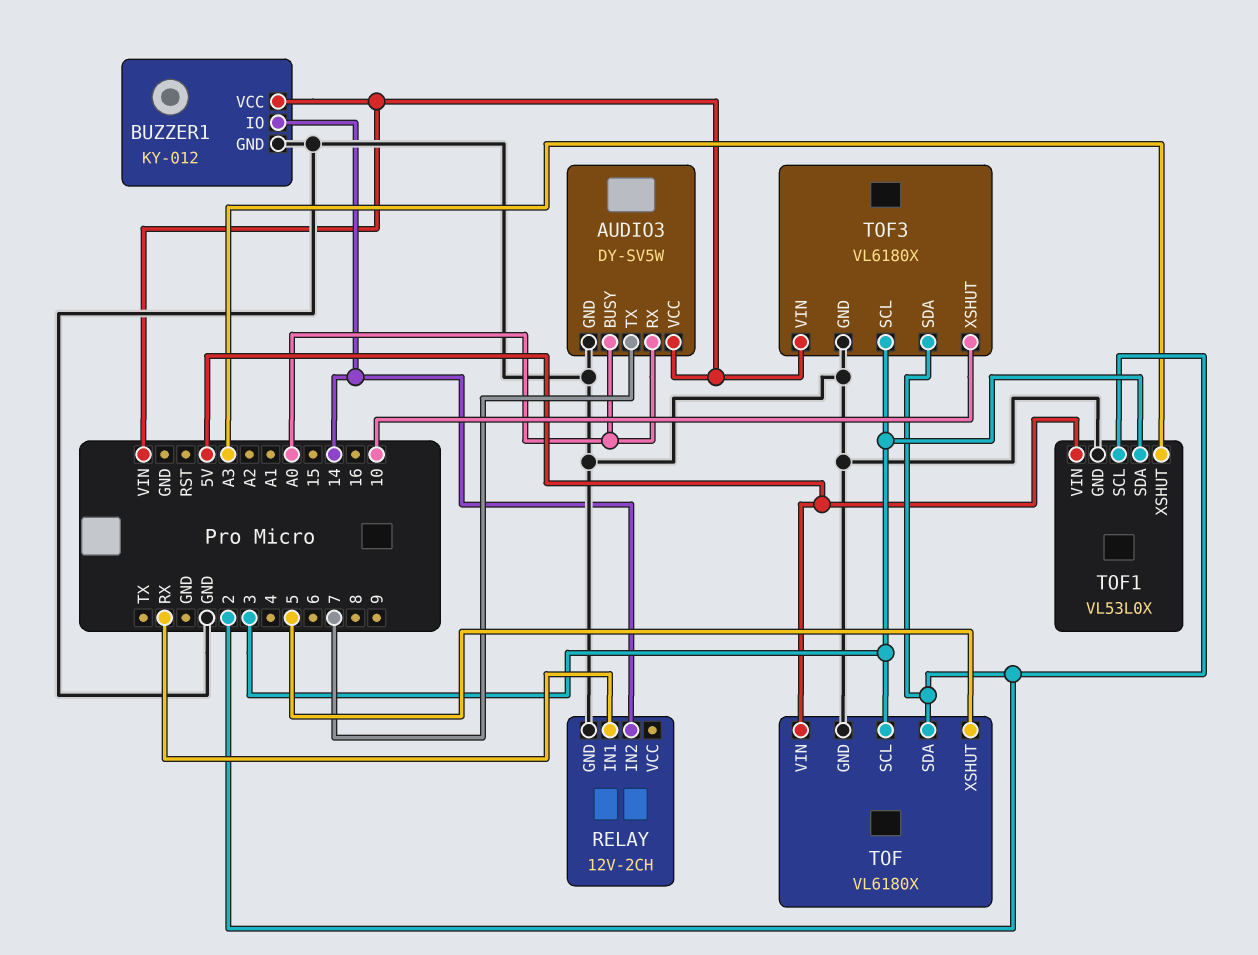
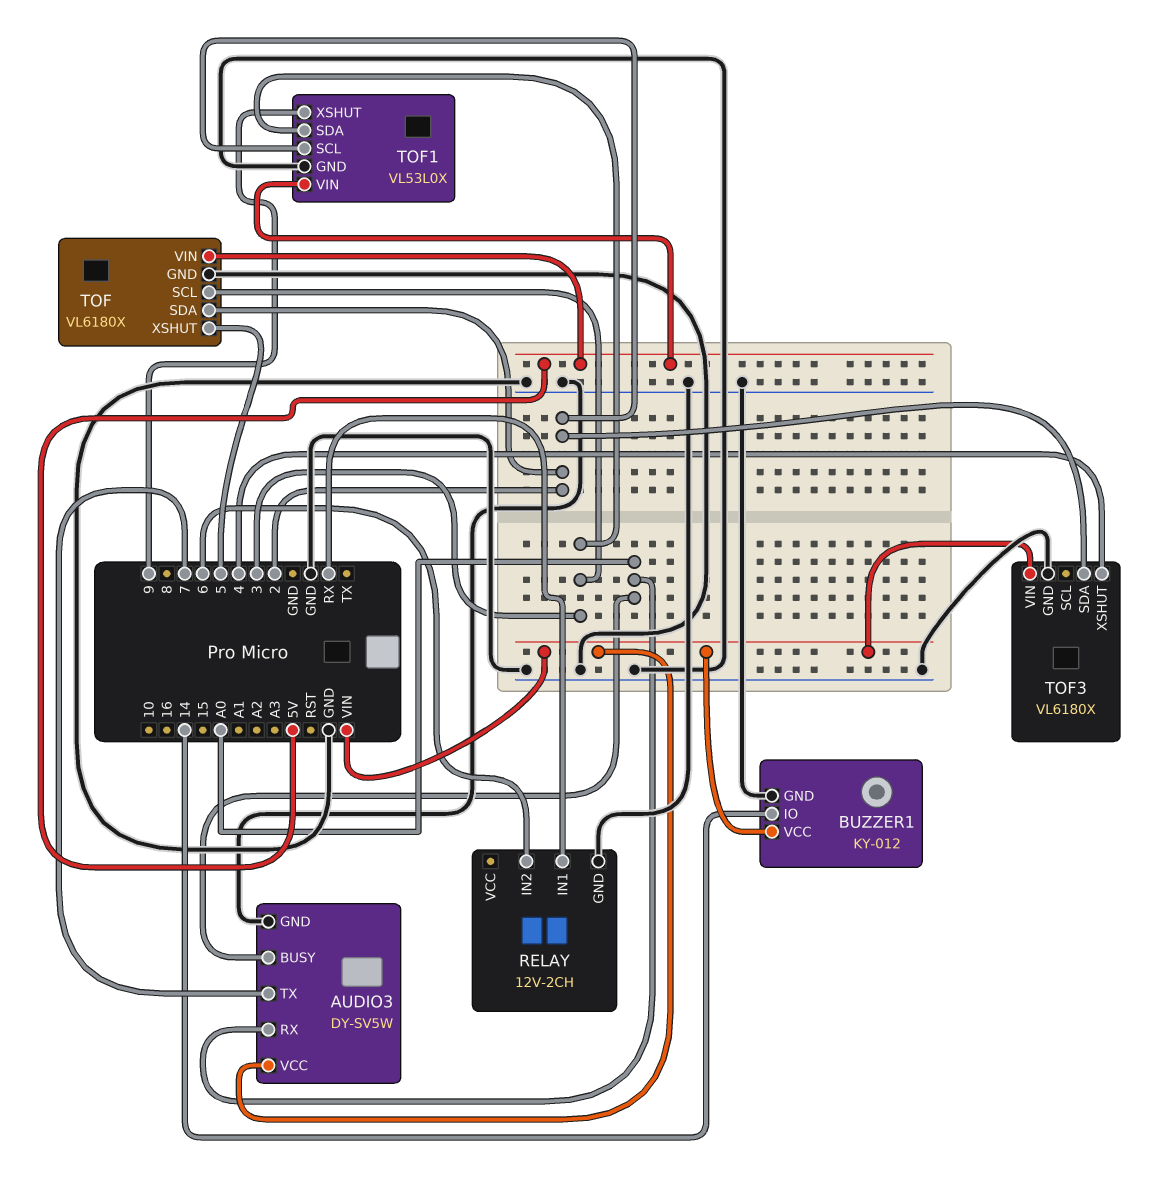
RELAY pin IN2: 14 -> 6
TOF1 pin XSHUT: A3 -> 9
TOF3 pin SCL: 3 -> none
TOF3 pin XSHUT: 10 -> 4

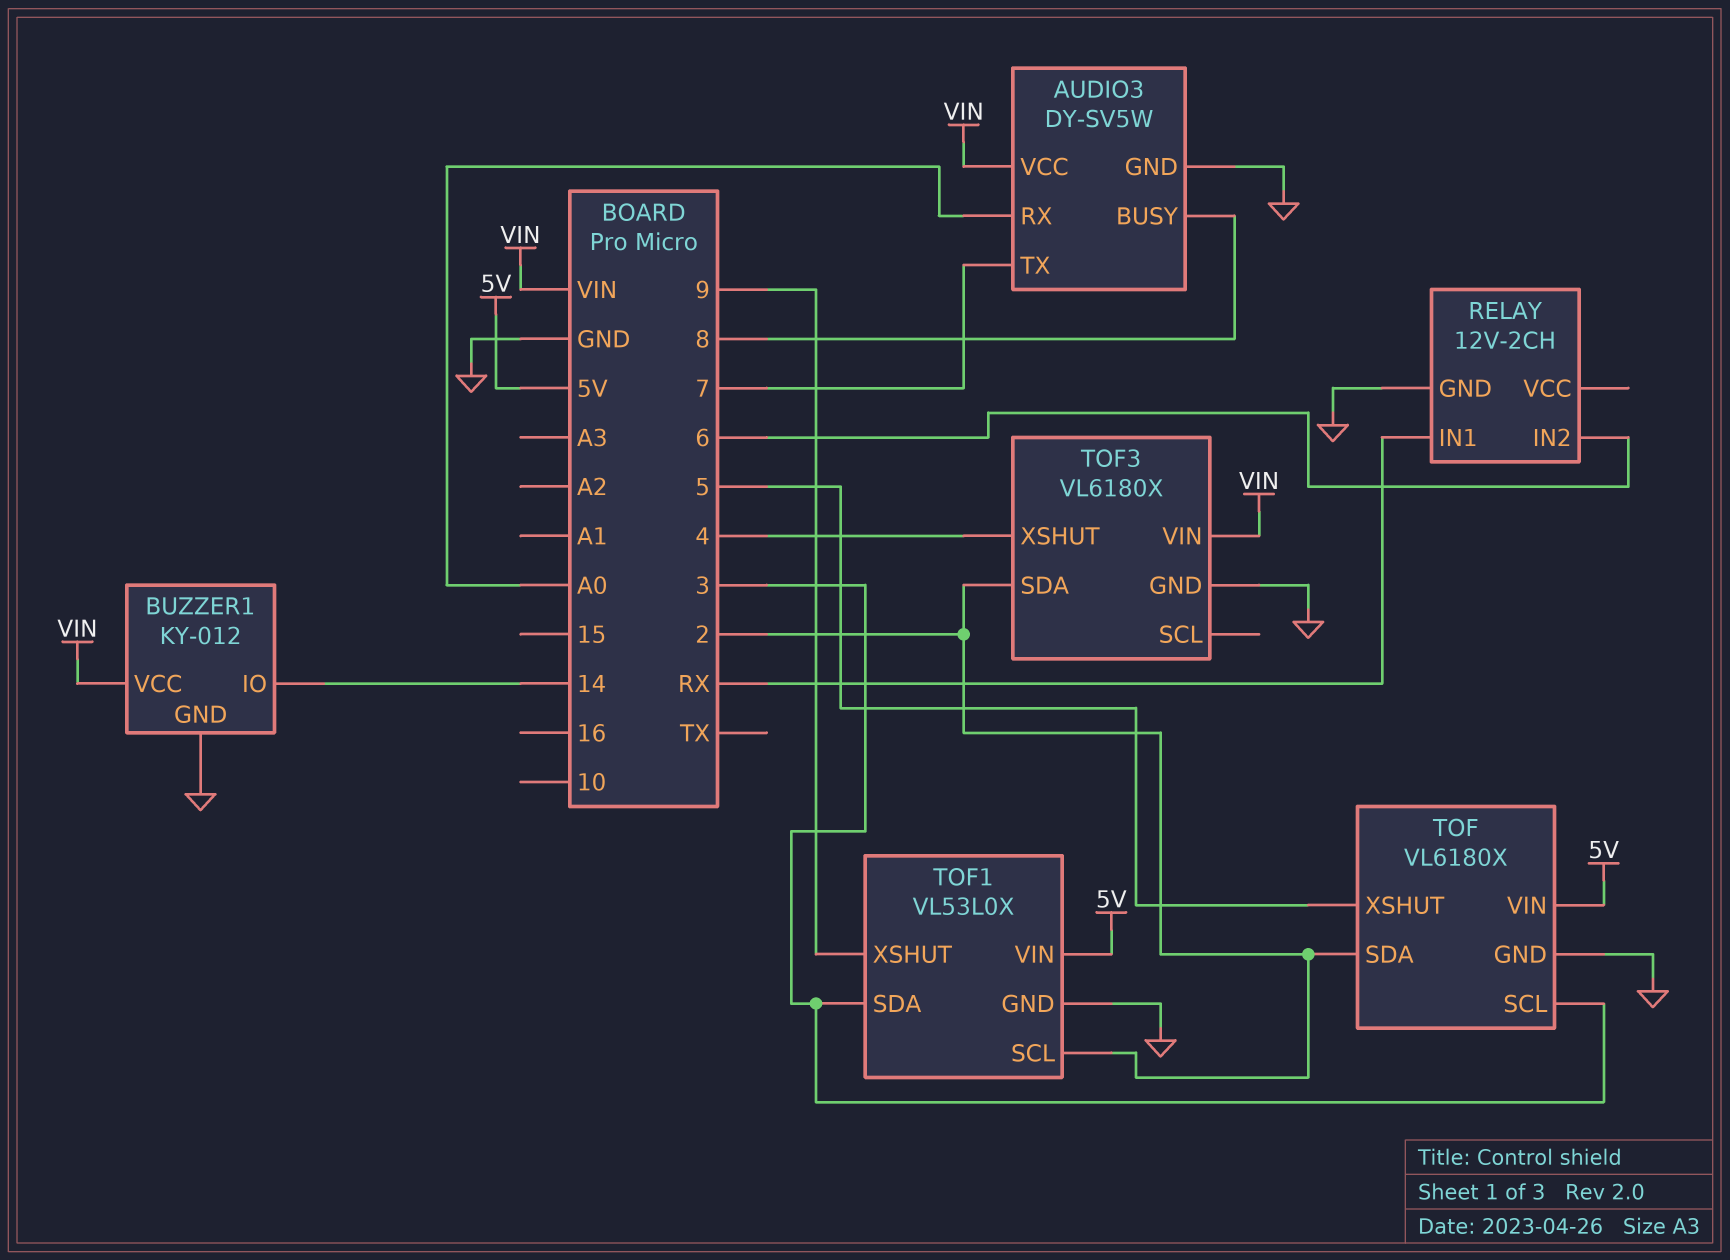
AUDIO3 pin BUSY: A0 -> 8

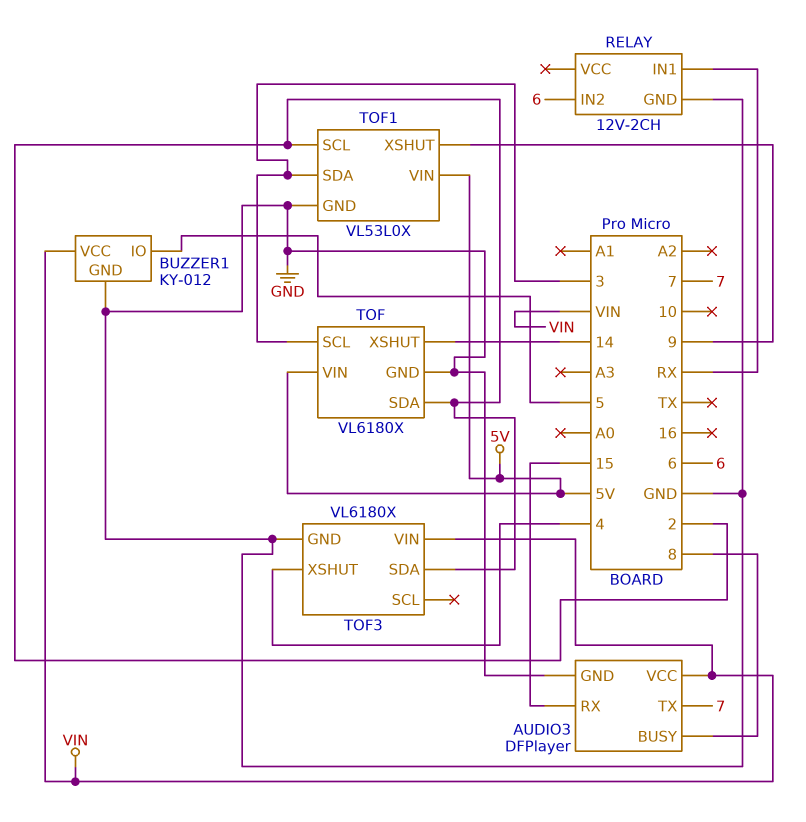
AUDIO3: DY-SV5W -> DFPlayer
AUDIO3 pin RX: A0 -> 15
BUZZER1 pin IO: 14 -> 5
TOF pin XSHUT: 5 -> 14

